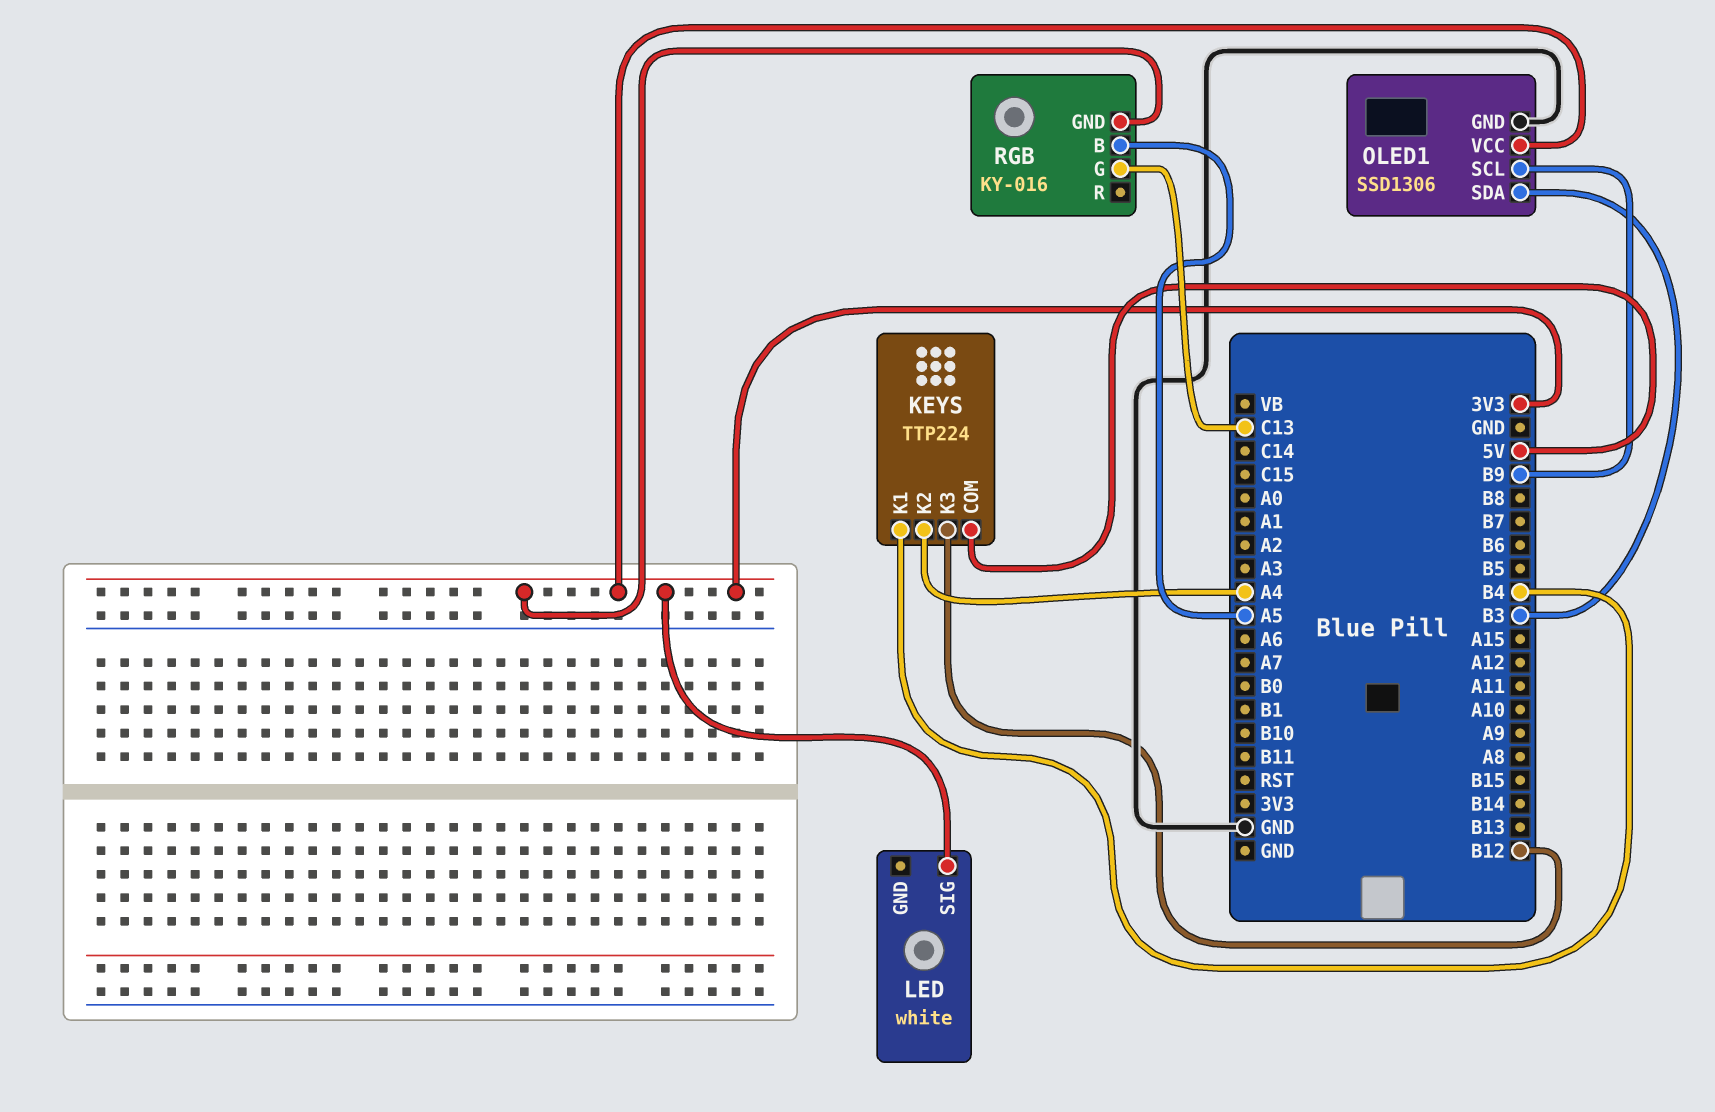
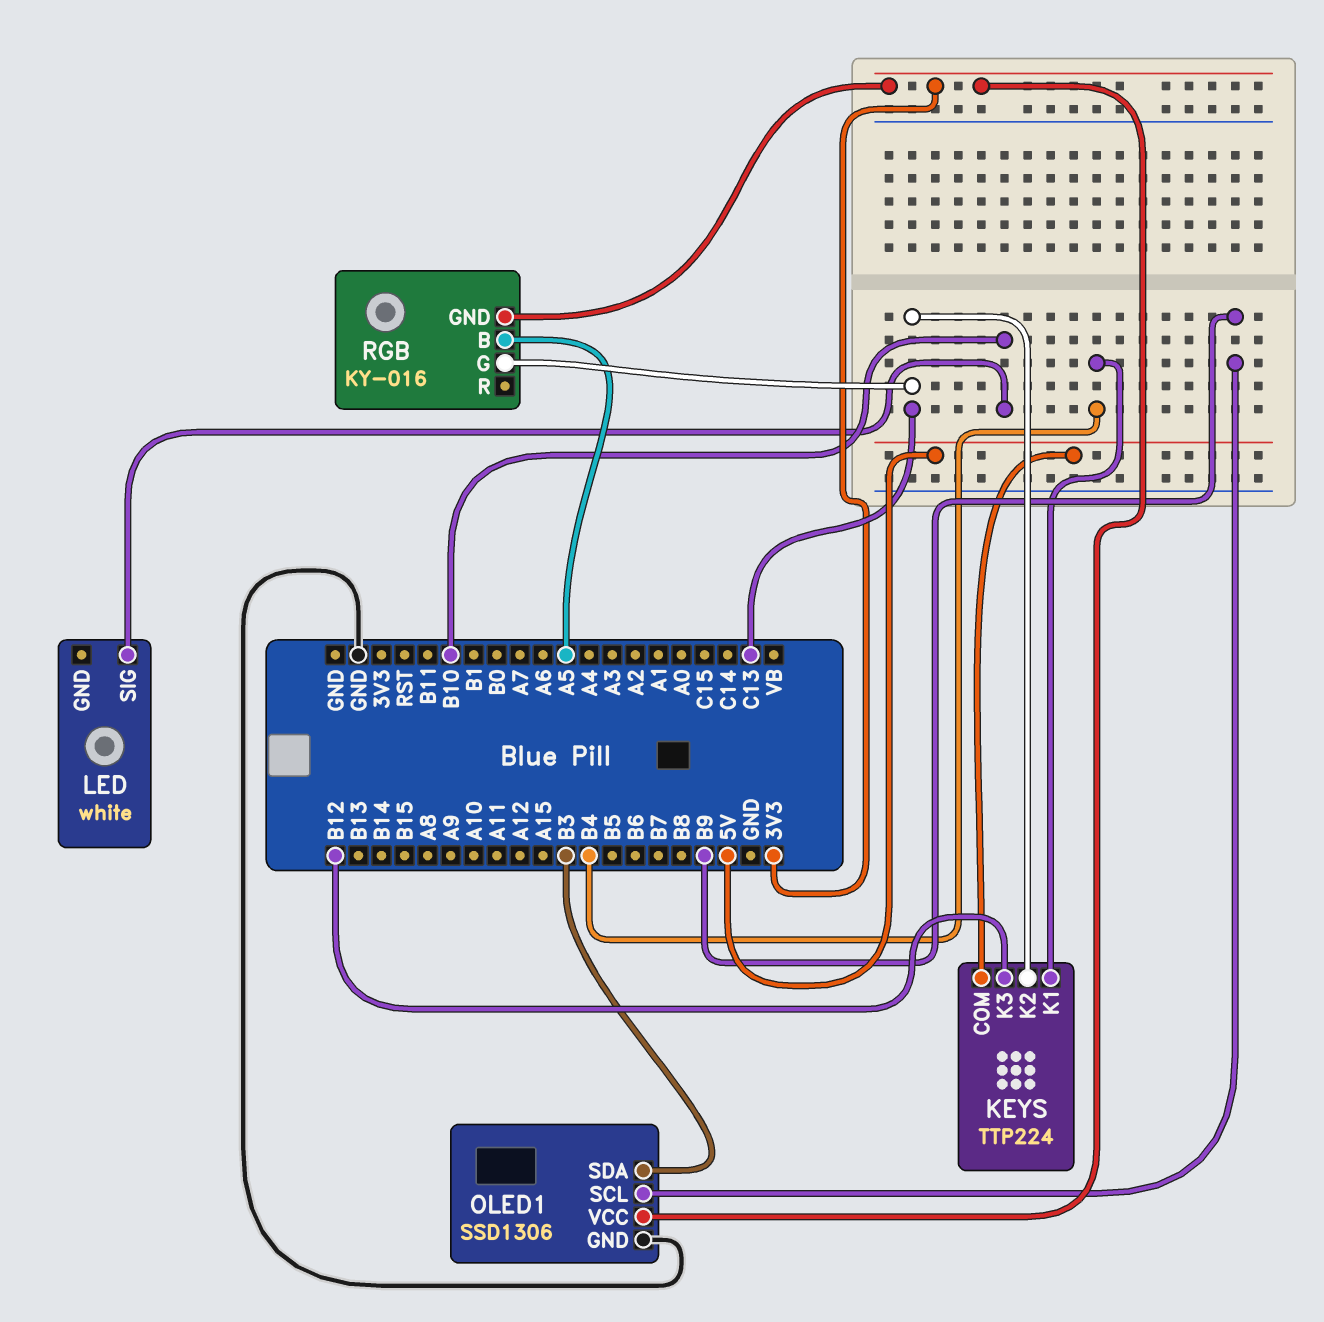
KEYS pin K2: A4 -> C13
LED pin SIG: 3V3 -> B10

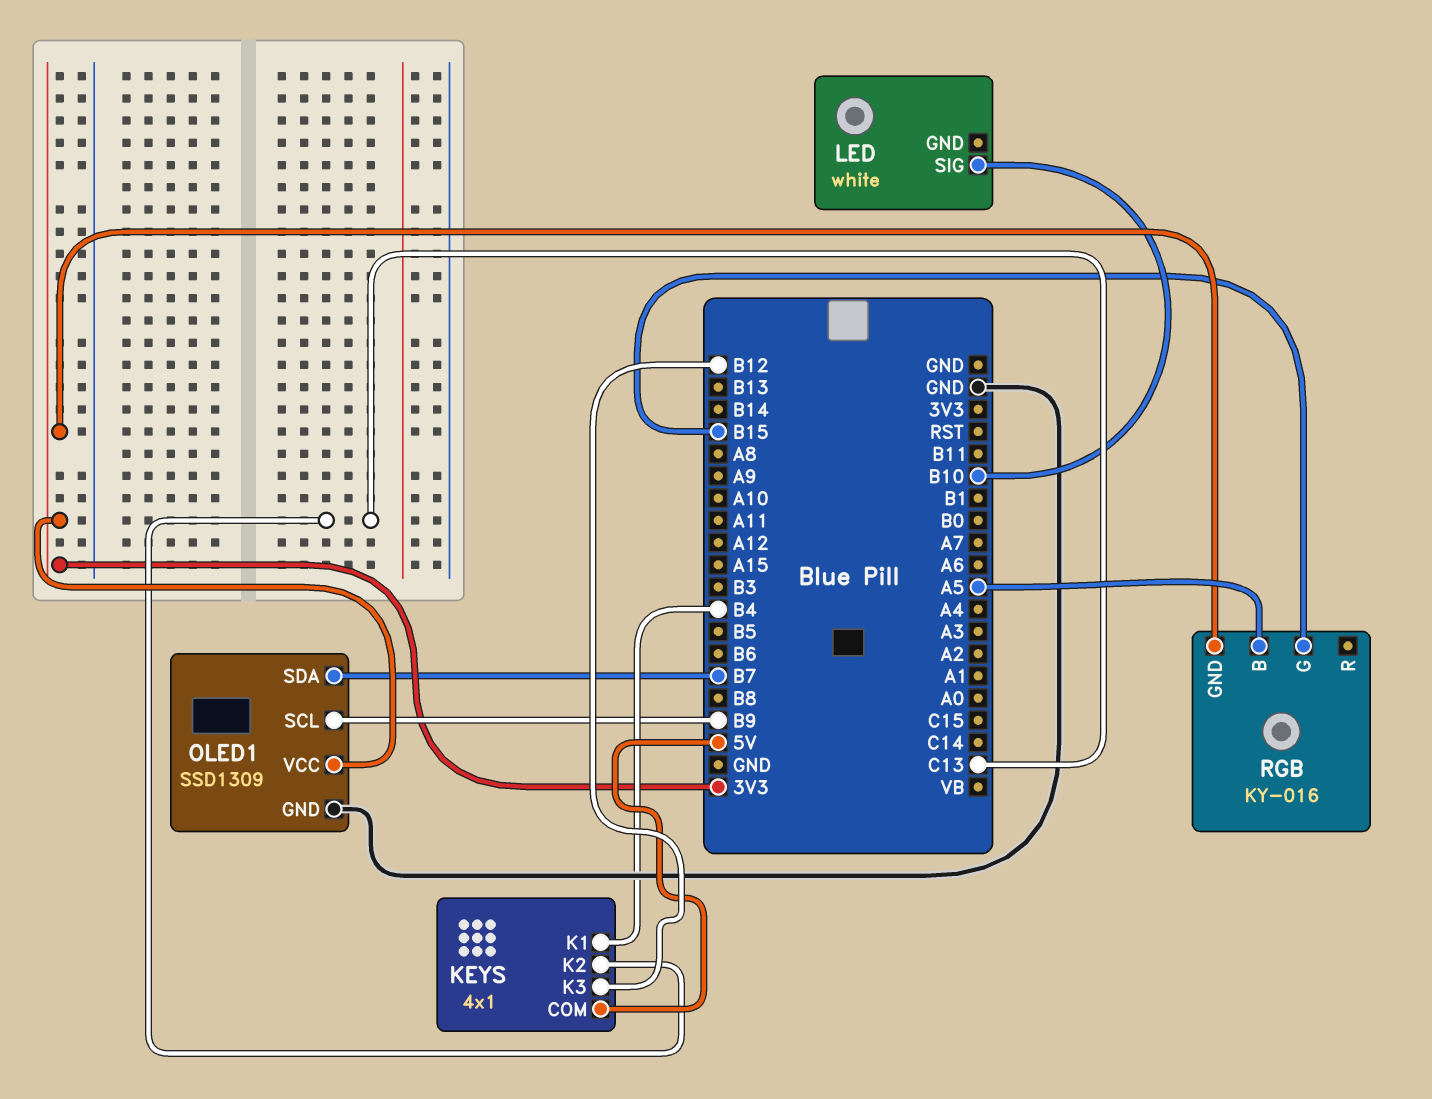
KEYS: TTP224 -> 4x1
OLED1: SSD1306 -> SSD1309
OLED1 pin SDA: B3 -> B7
RGB pin G: C13 -> B15

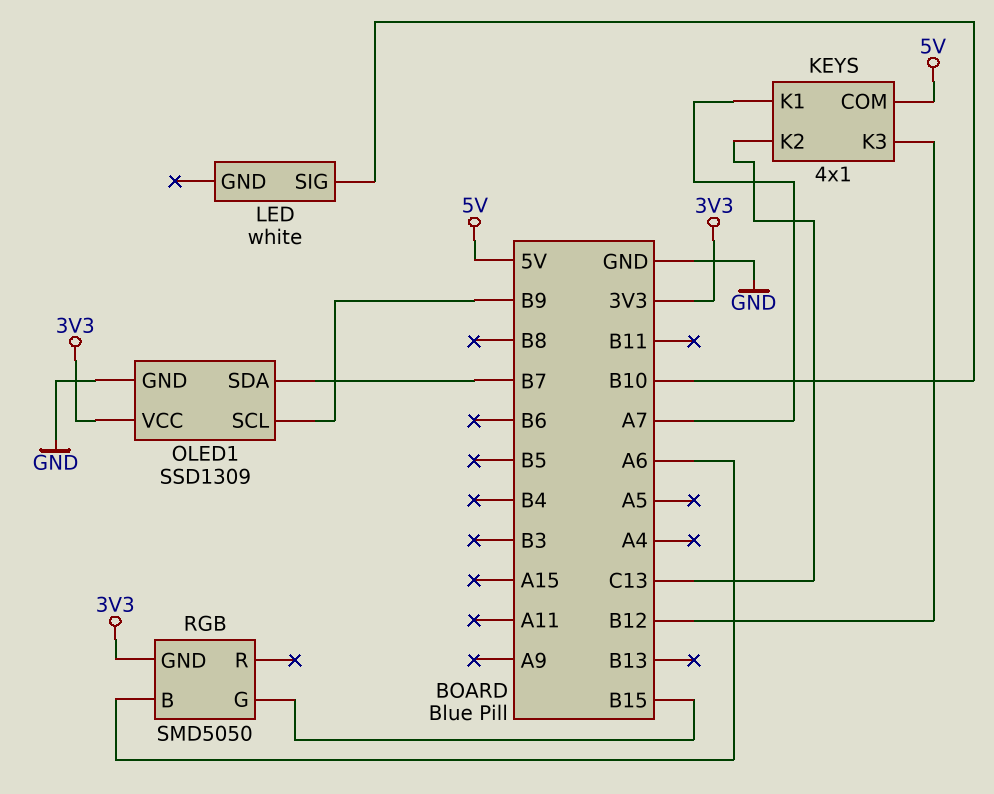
KEYS pin K1: B4 -> A7
RGB: KY-016 -> SMD5050
RGB pin B: A5 -> A6

